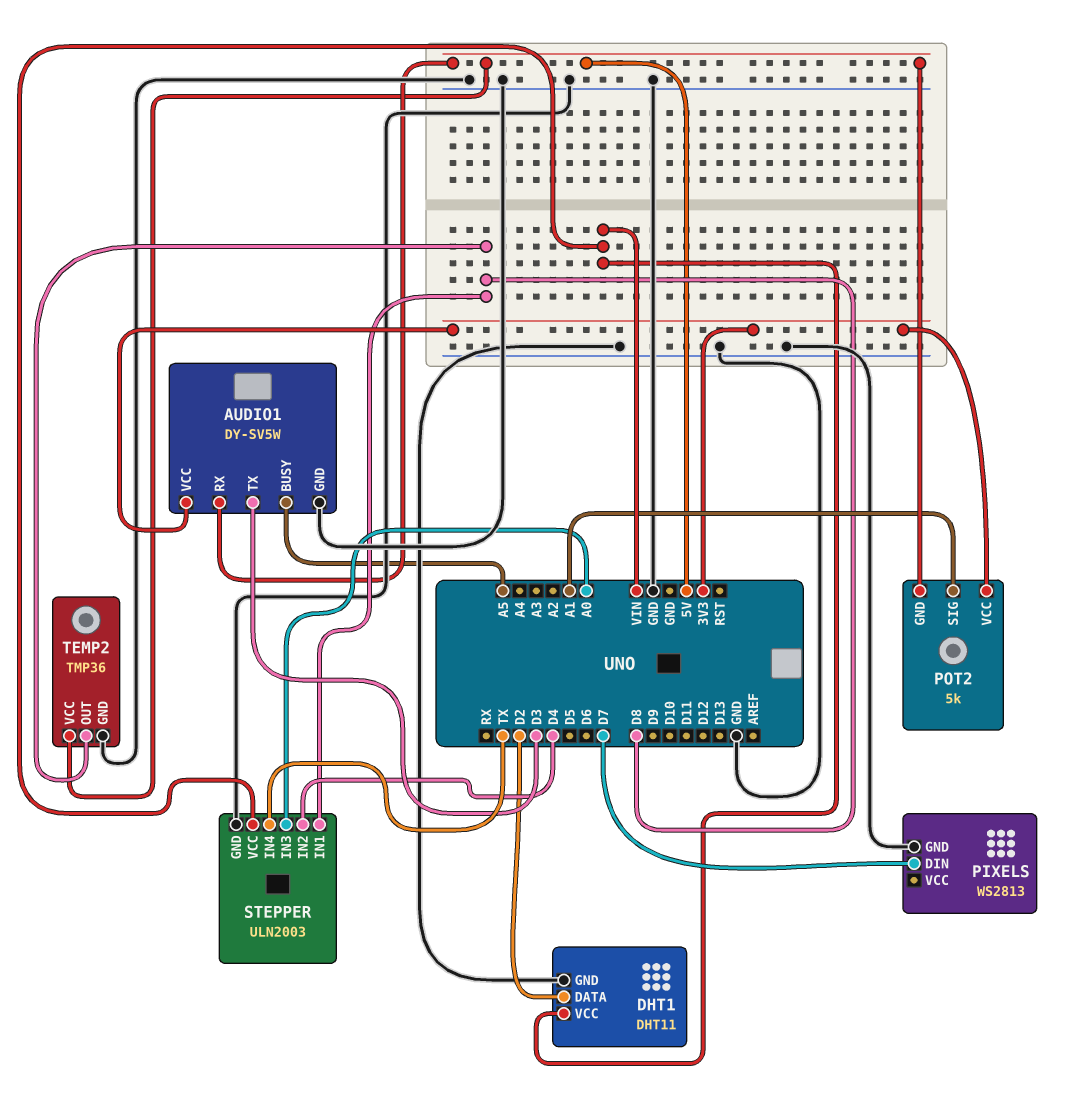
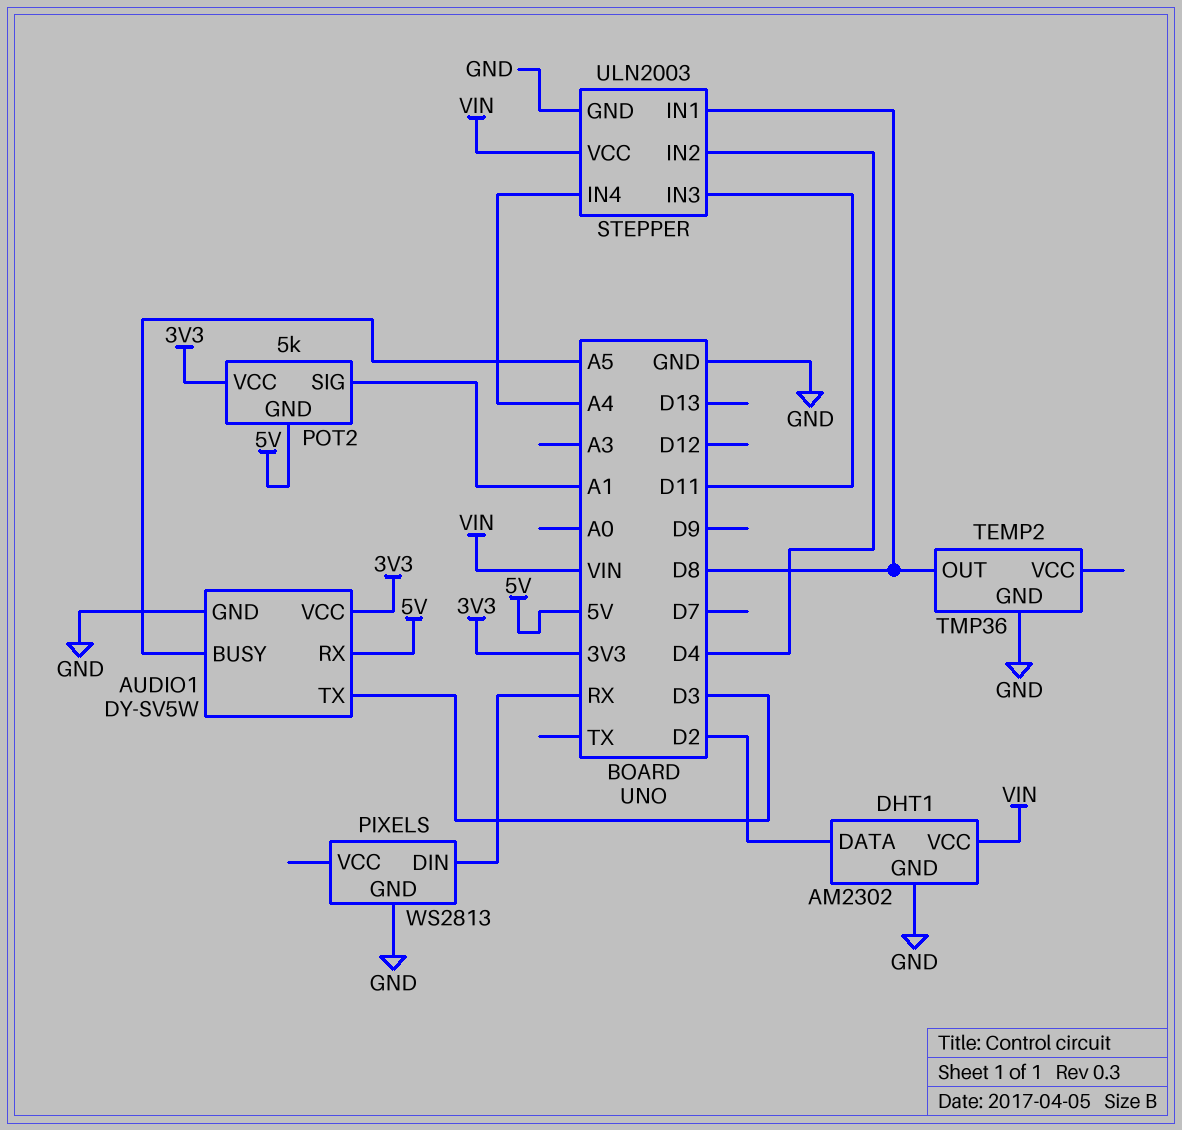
DHT1: DHT11 -> AM2302
PIXELS pin DIN: D7 -> RX
STEPPER pin IN3: A0 -> D11
STEPPER pin IN4: TX -> A4
TEMP2 pin VCC: 5V -> none

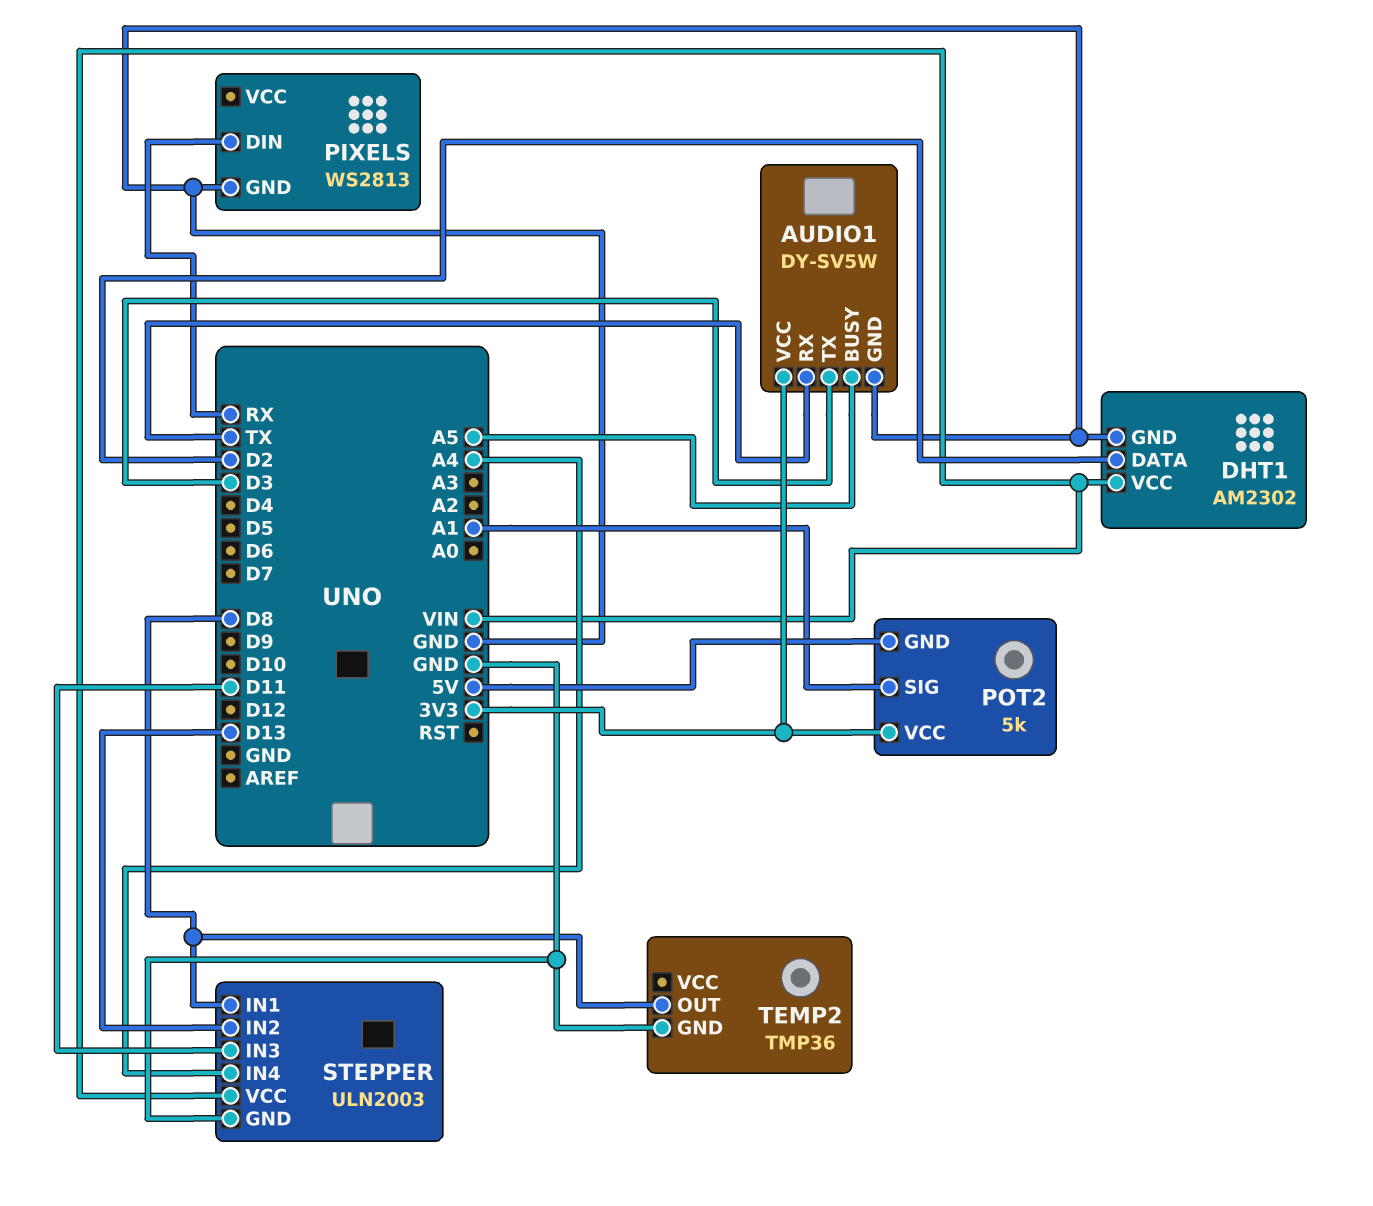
AUDIO1 pin RX: 5V -> TX
STEPPER pin IN2: D4 -> D13

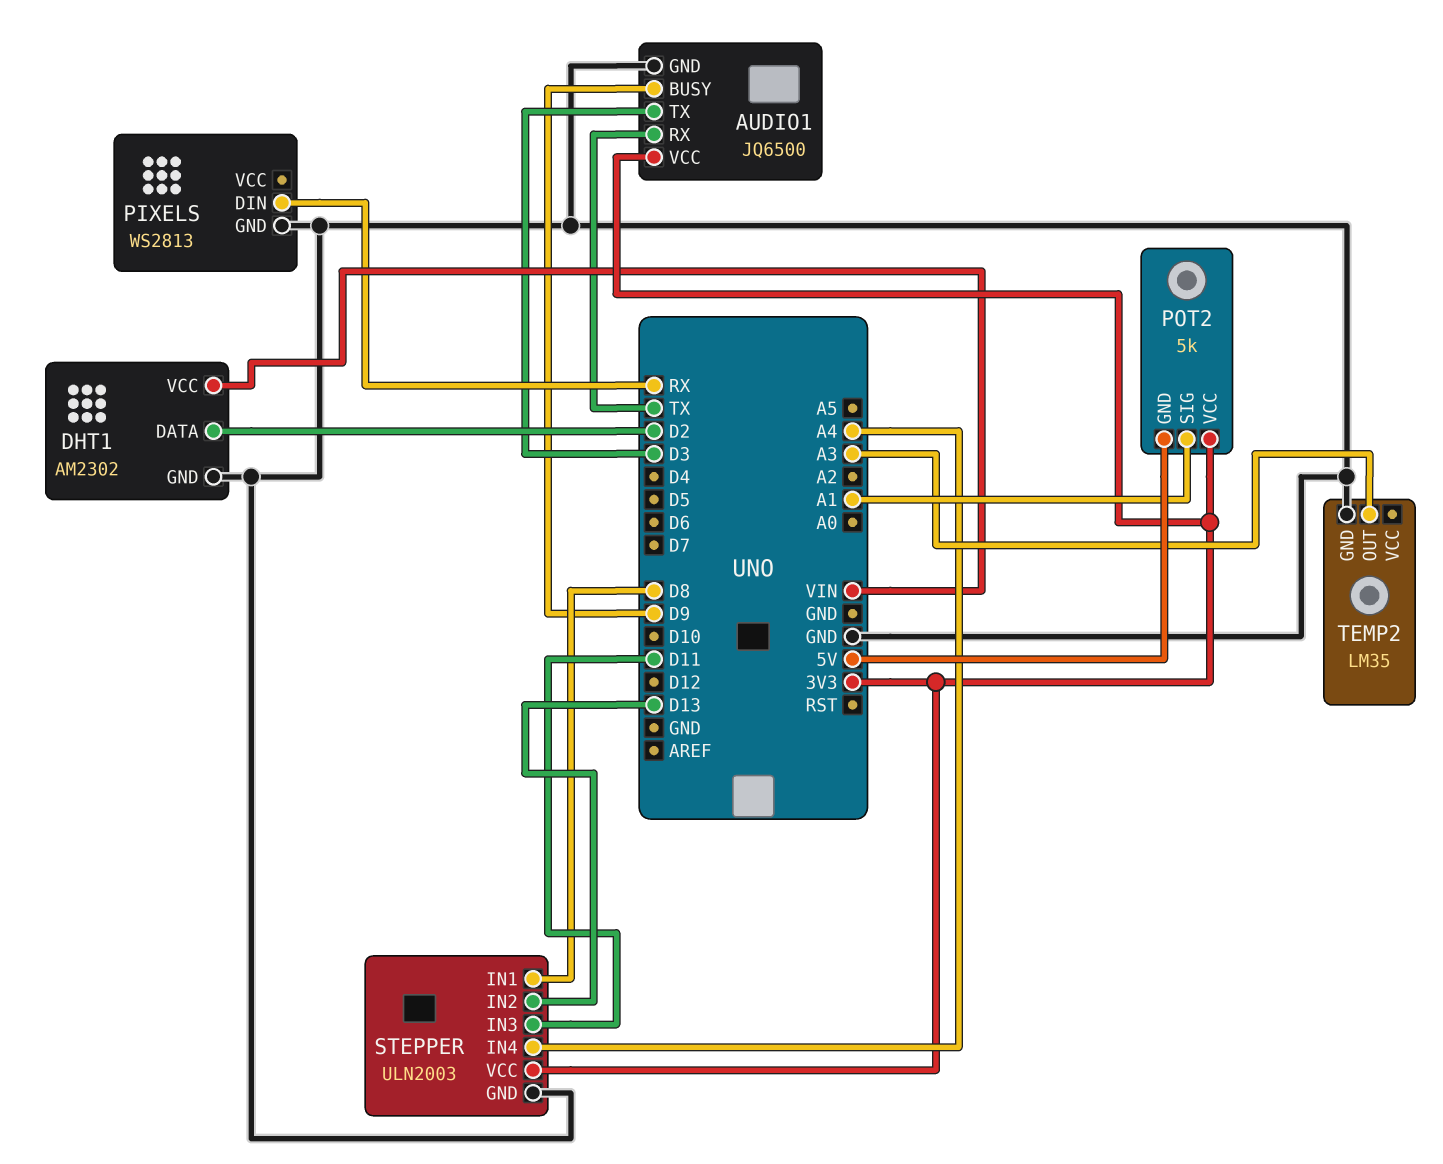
AUDIO1: DY-SV5W -> JQ6500
AUDIO1 pin BUSY: A5 -> D9
STEPPER pin VCC: VIN -> 3V3
TEMP2: TMP36 -> LM35
TEMP2 pin OUT: D8 -> A3

